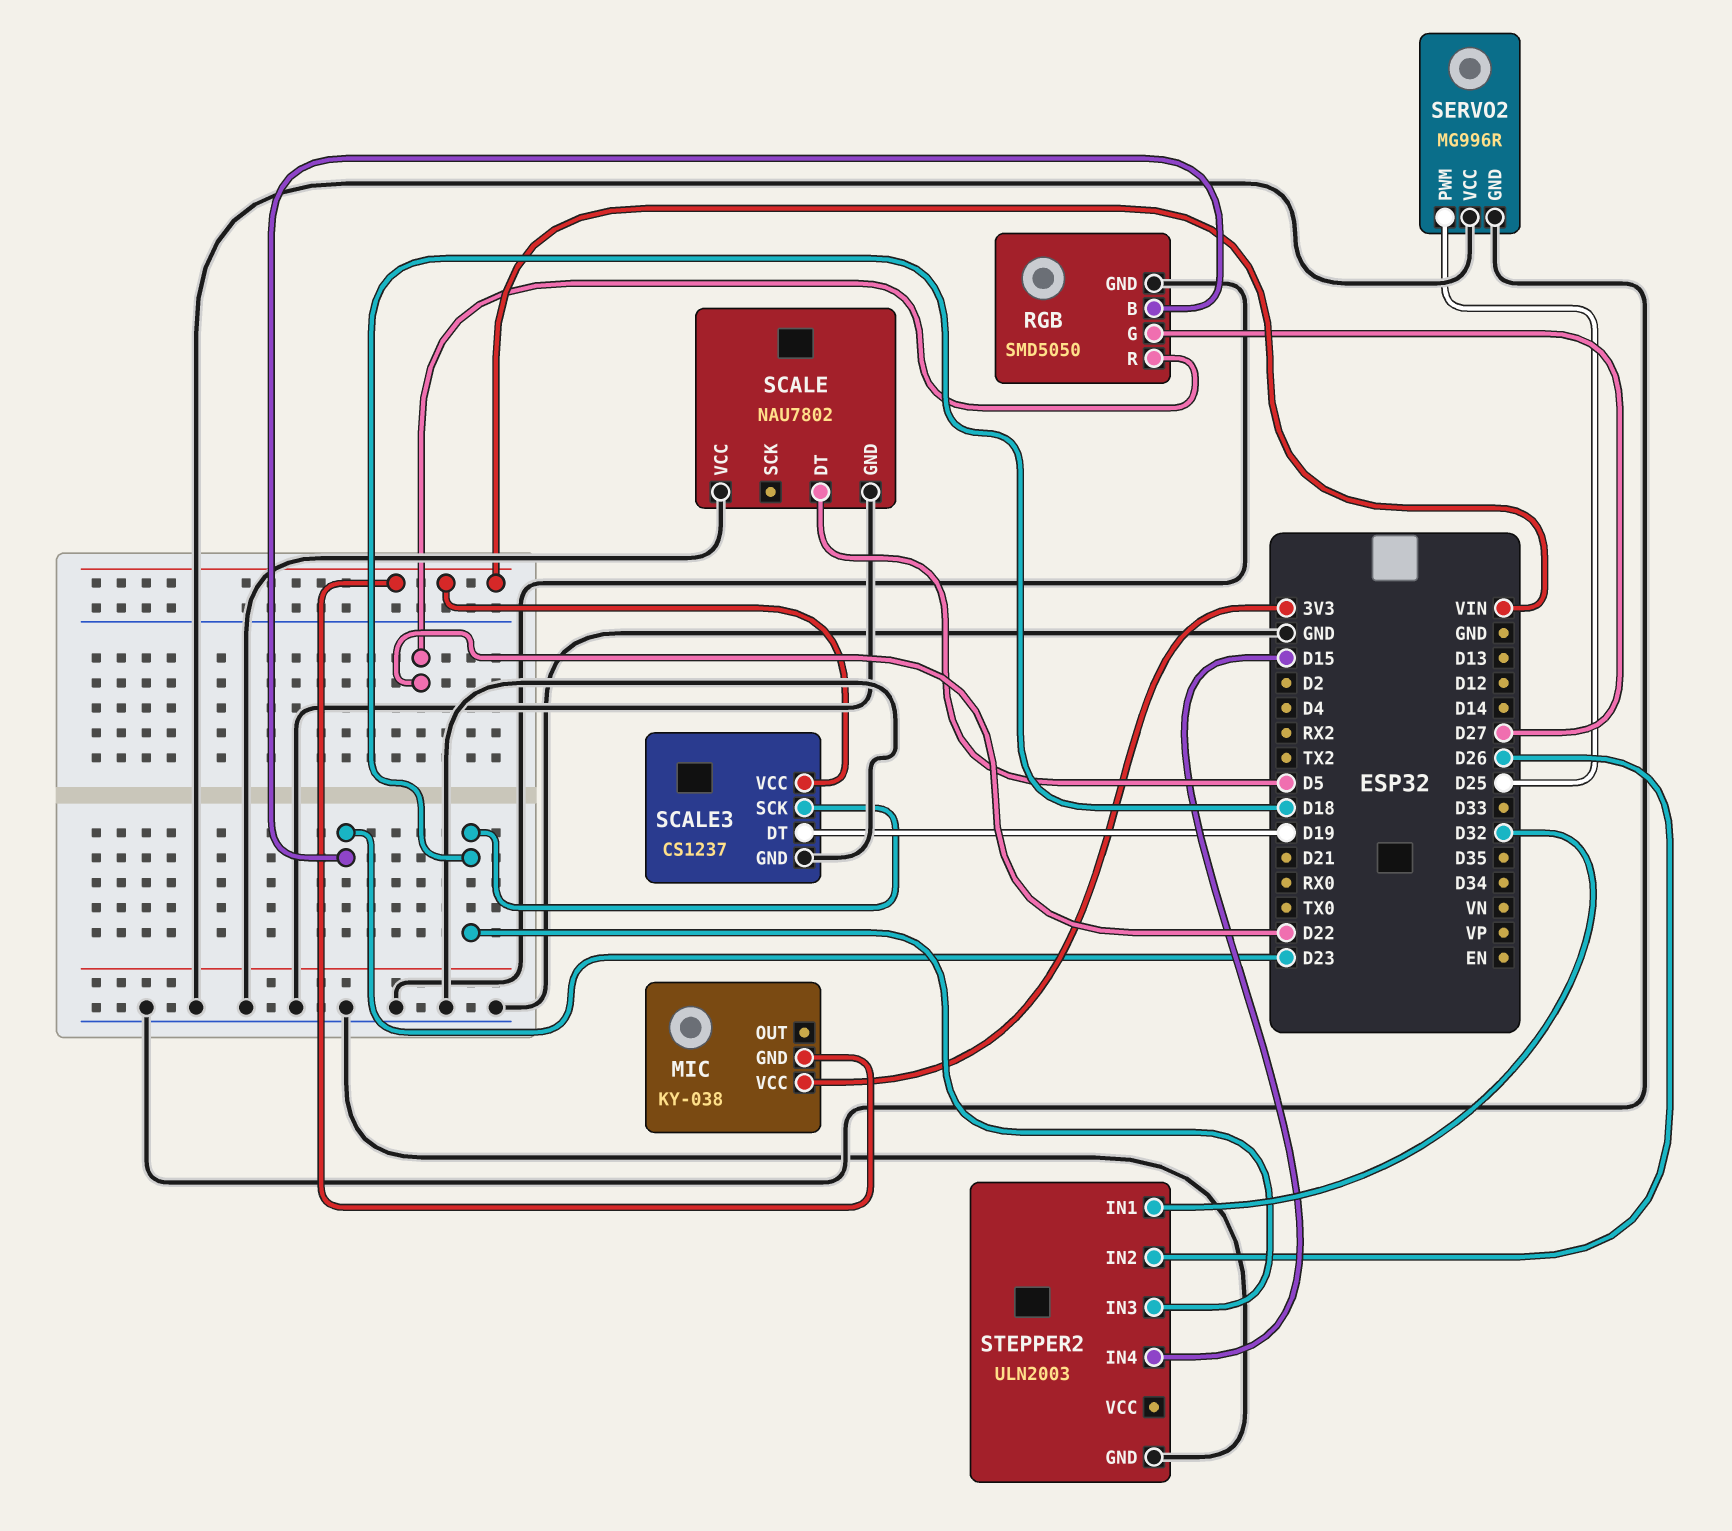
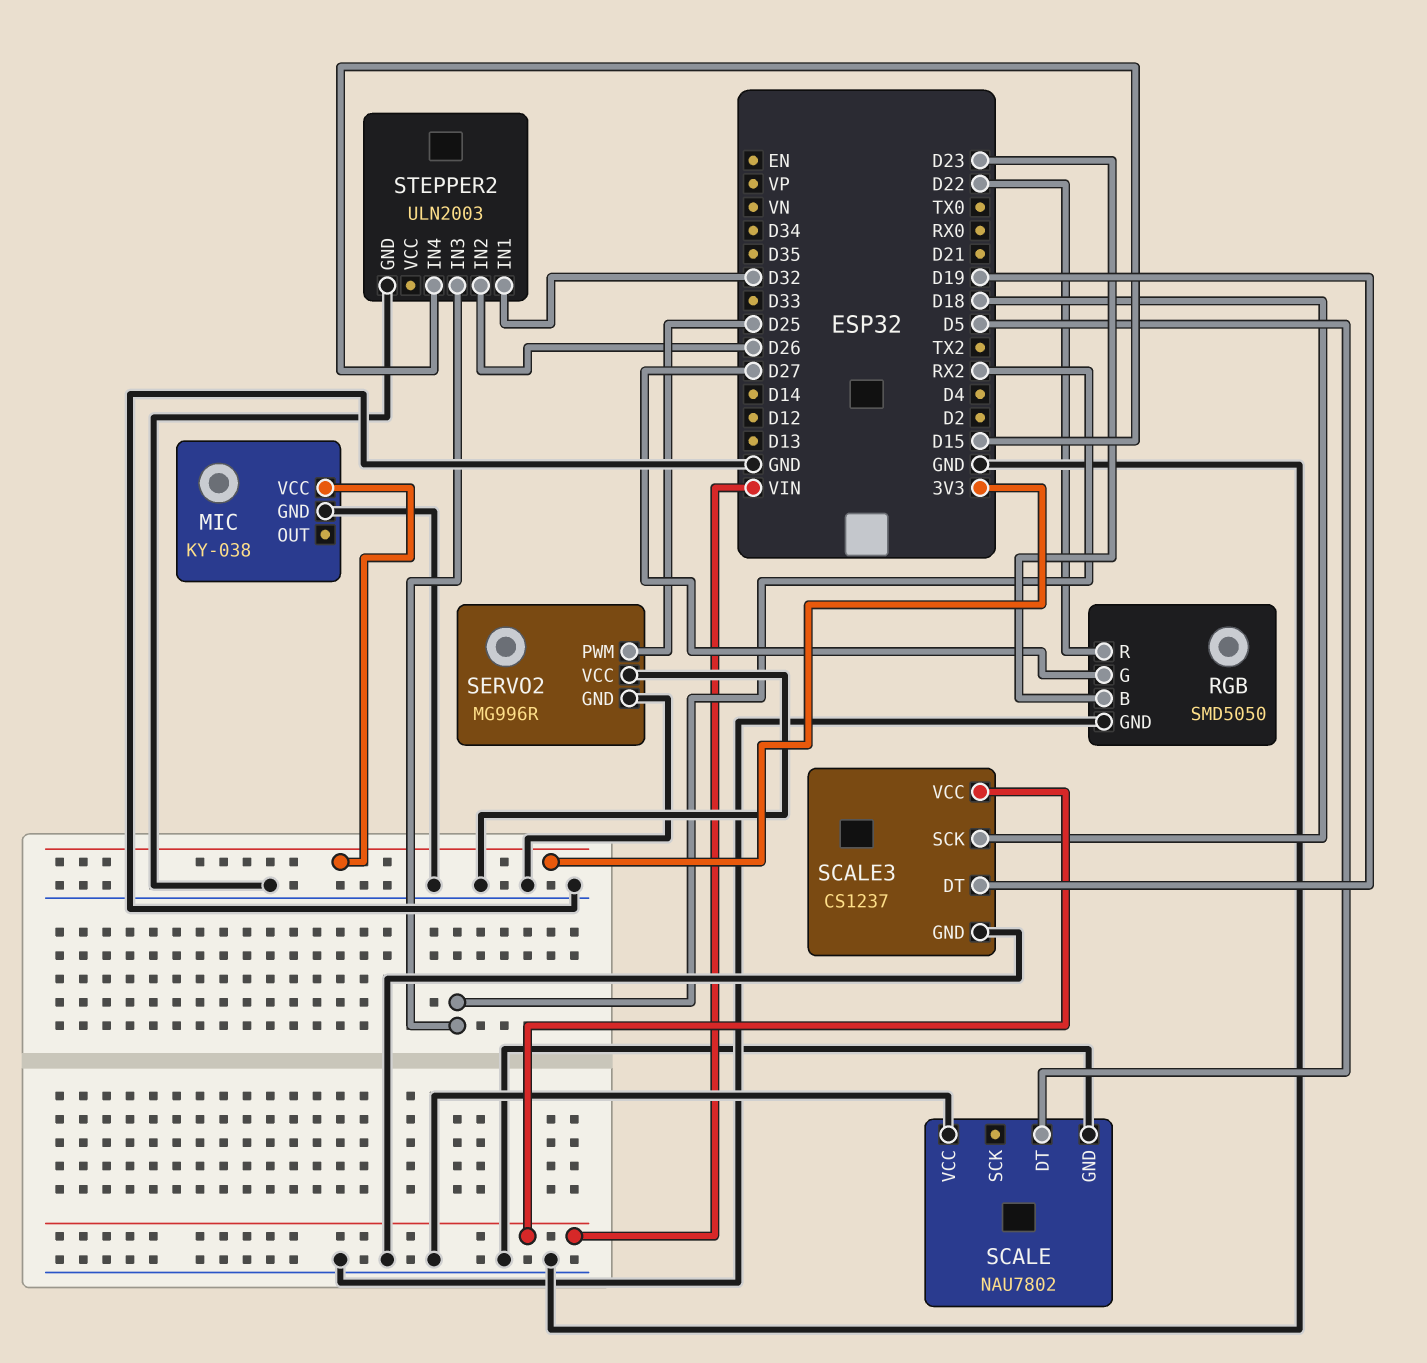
MIC pin GND: VIN -> GND
STEPPER2 pin IN3: D18 -> RX2

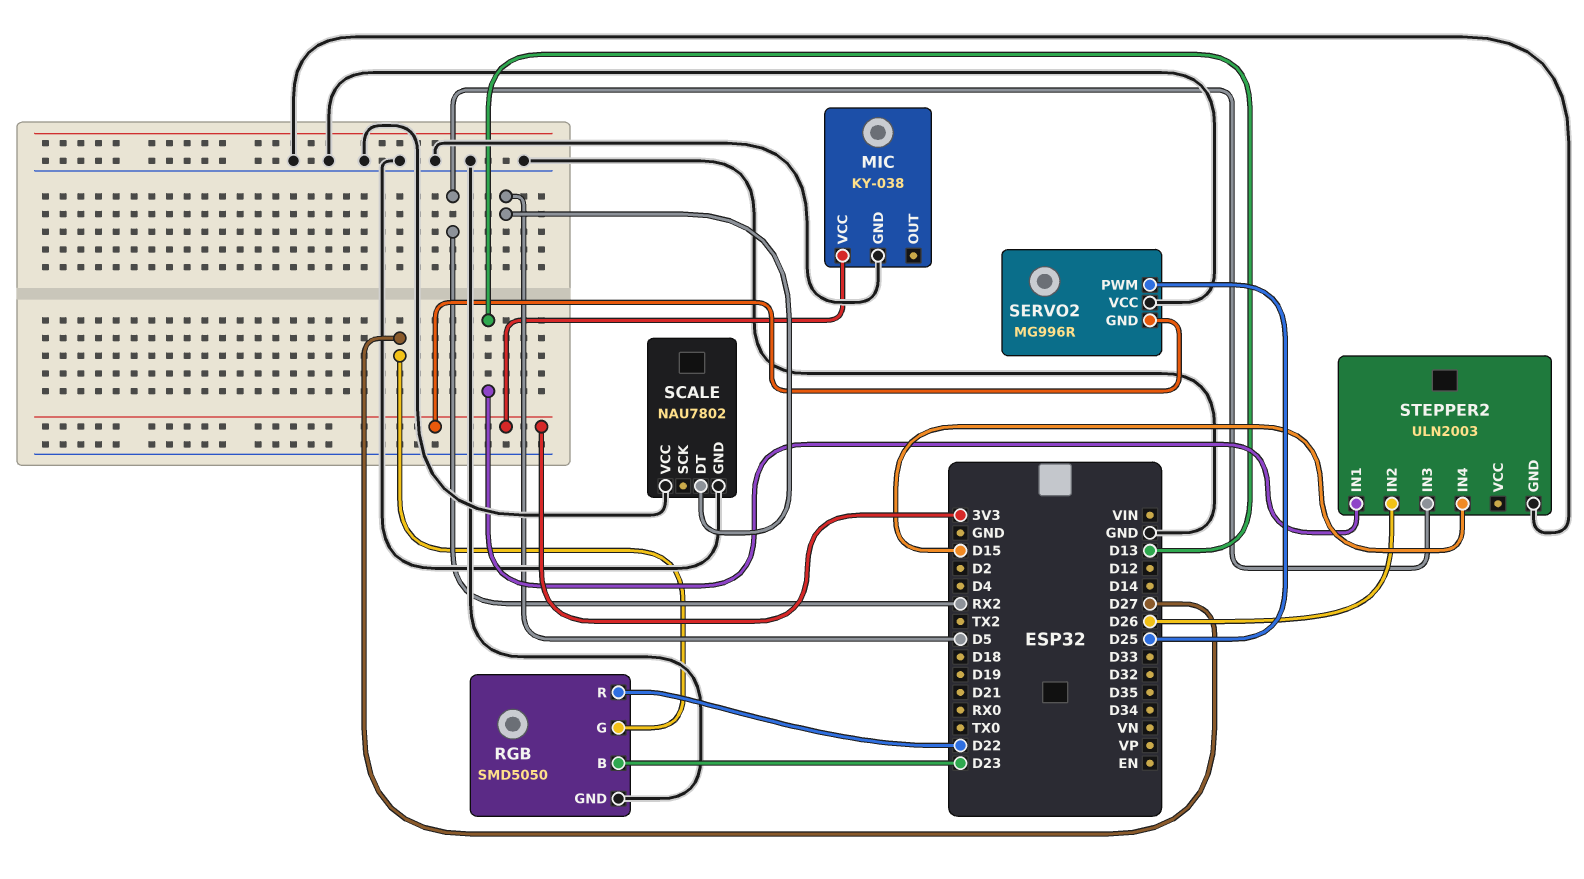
SCALE3: CS1237 -> none
SCALE3 pin DT: D19 -> none
SCALE3 pin GND: GND -> none
SCALE3 pin SCK: D18 -> none
SCALE3 pin VCC: VIN -> none
SERVO2 pin GND: GND -> 3V3
STEPPER2 pin IN1: D32 -> D13

